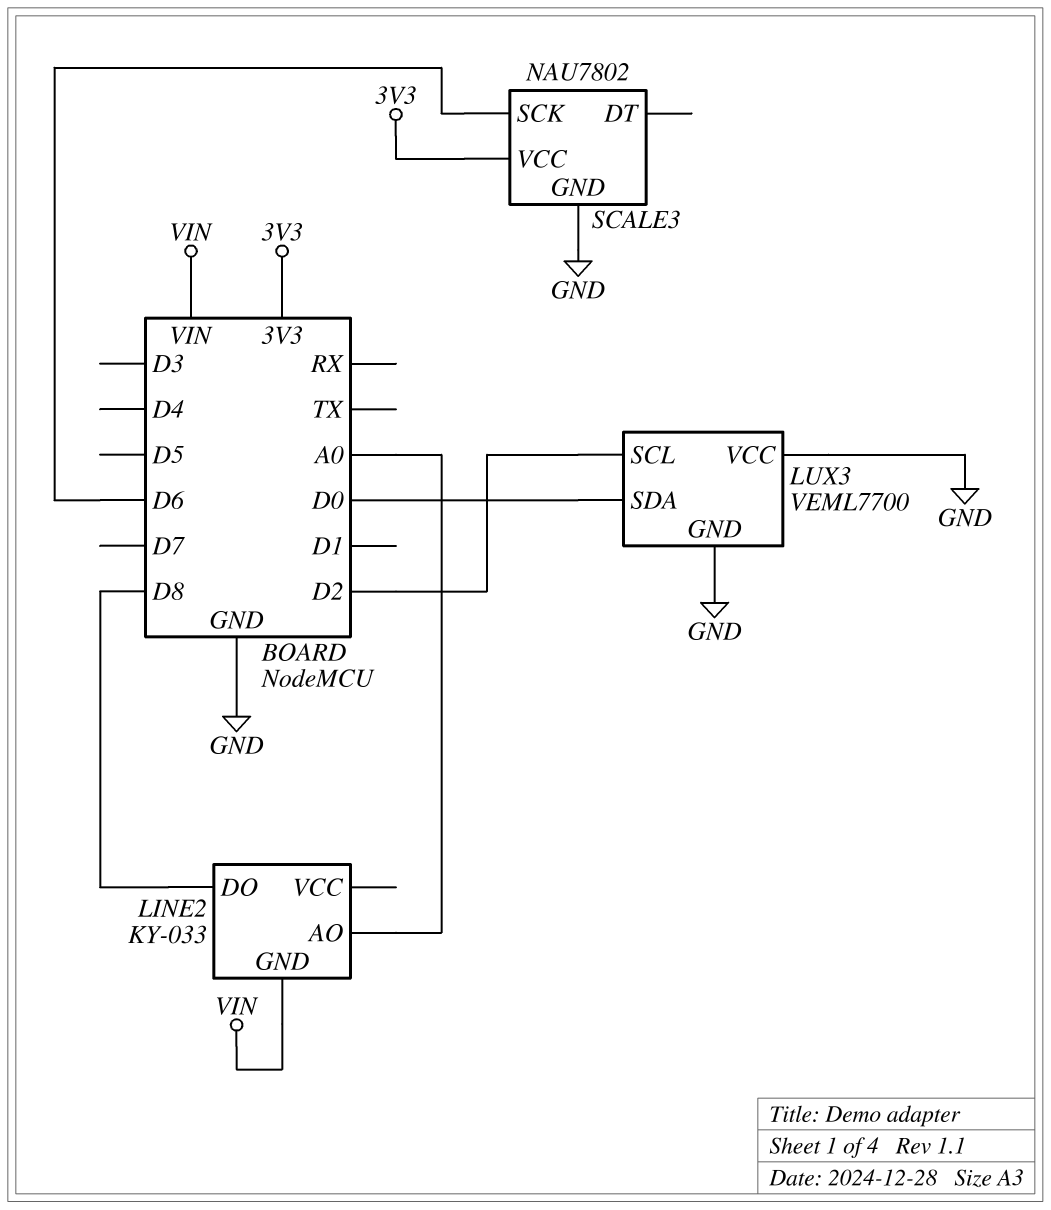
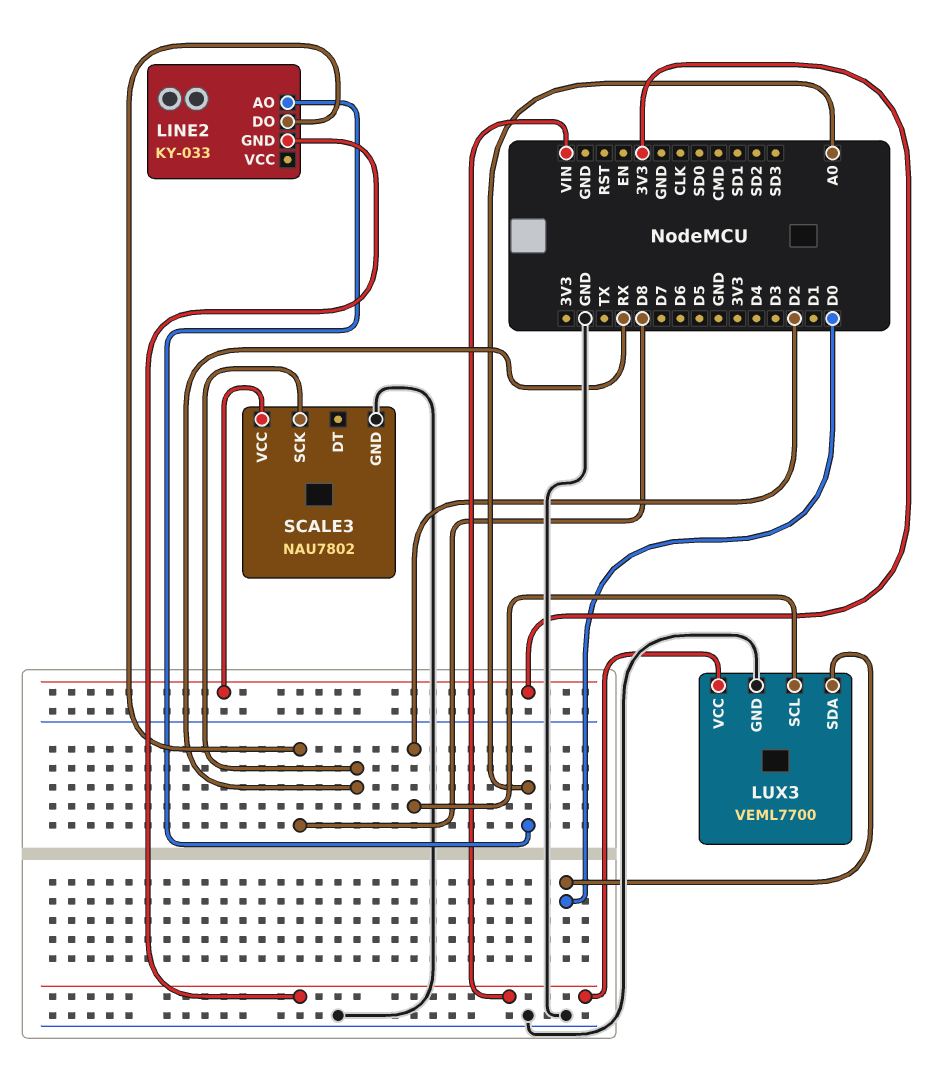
LUX3 pin VCC: GND -> VIN
SCALE3 pin SCK: D6 -> RX

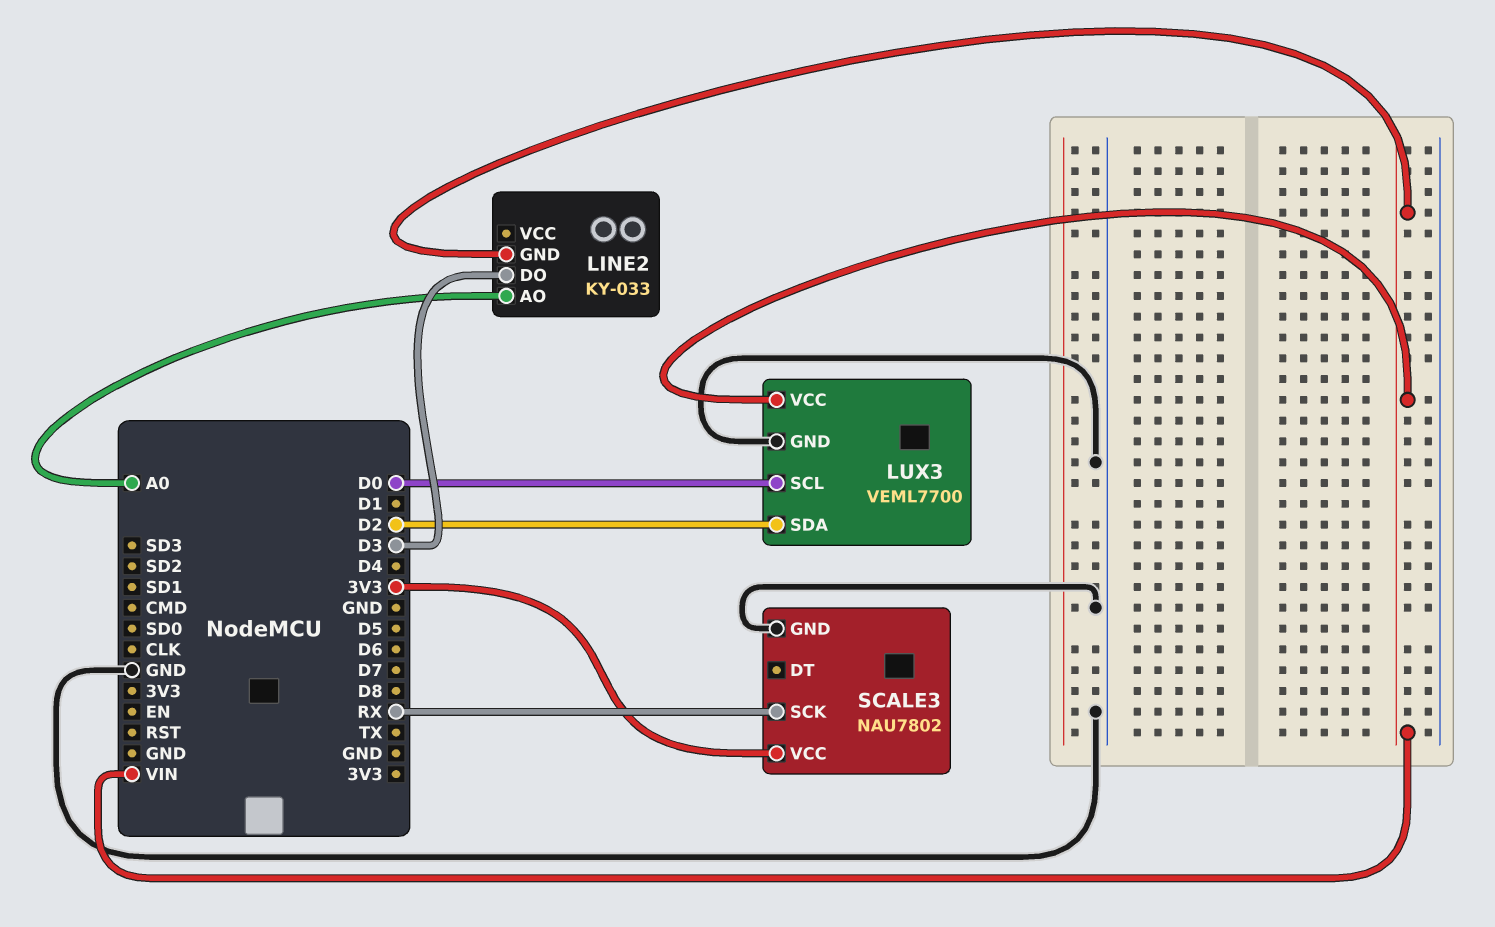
LINE2 pin DO: D8 -> D3
LUX3 pin SCL: D2 -> D0
LUX3 pin SDA: D0 -> D2

